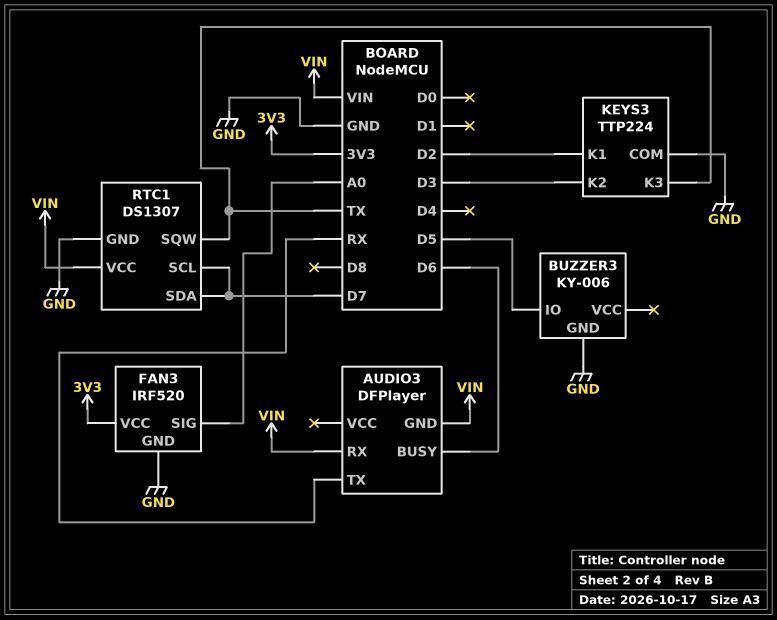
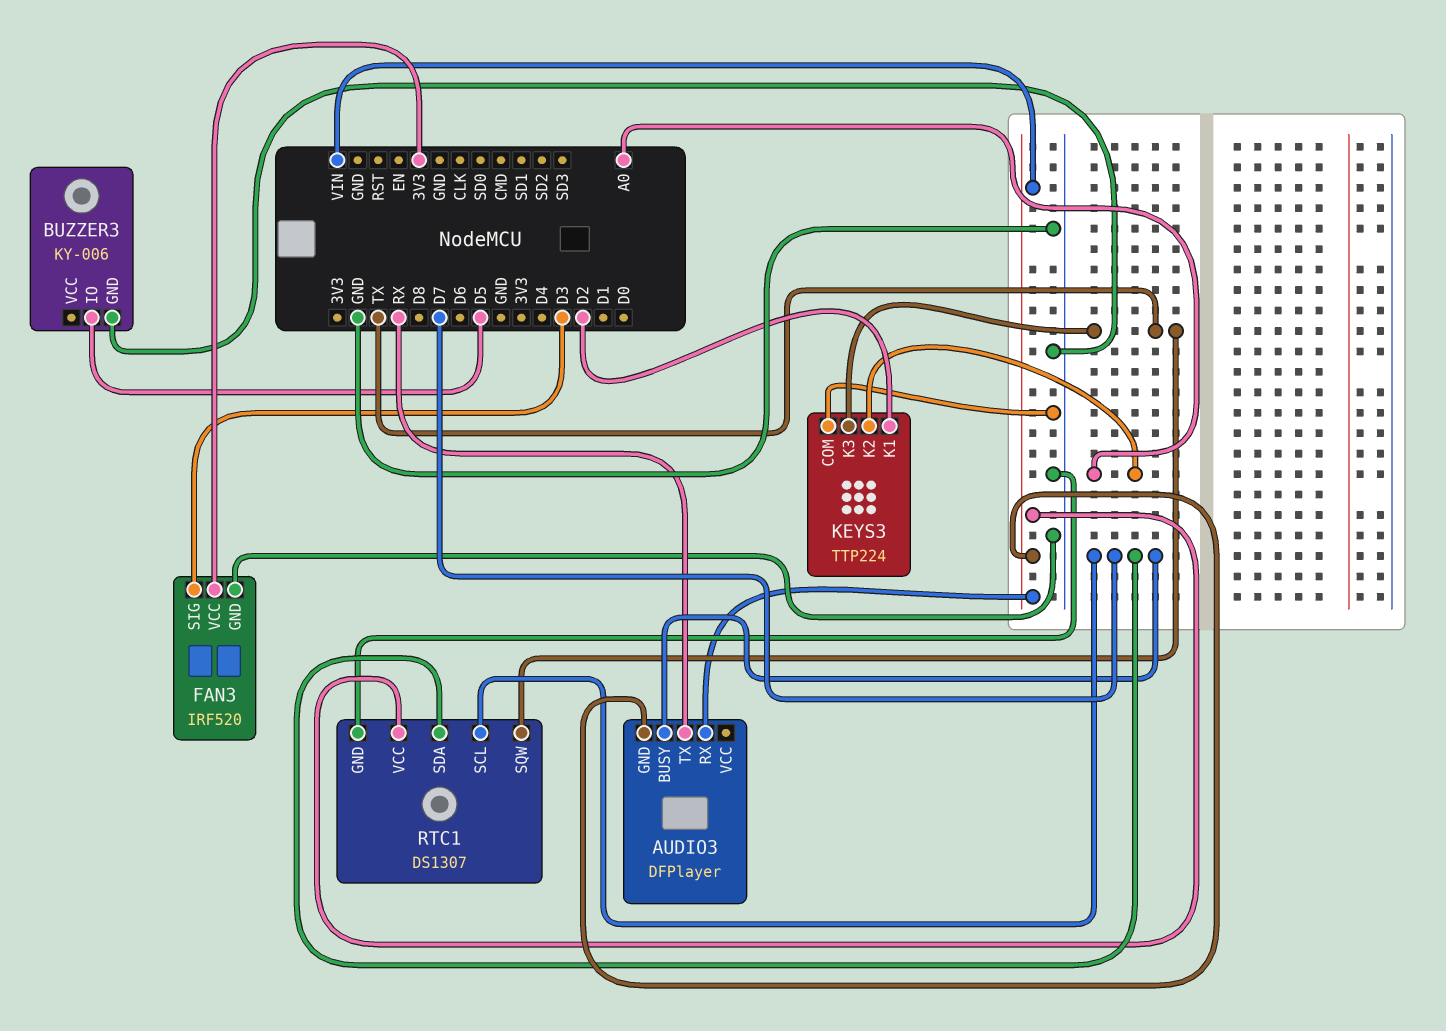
AUDIO3 pin BUSY: D6 -> D7
FAN3 pin SIG: A0 -> D3
KEYS3 pin K2: D3 -> A0

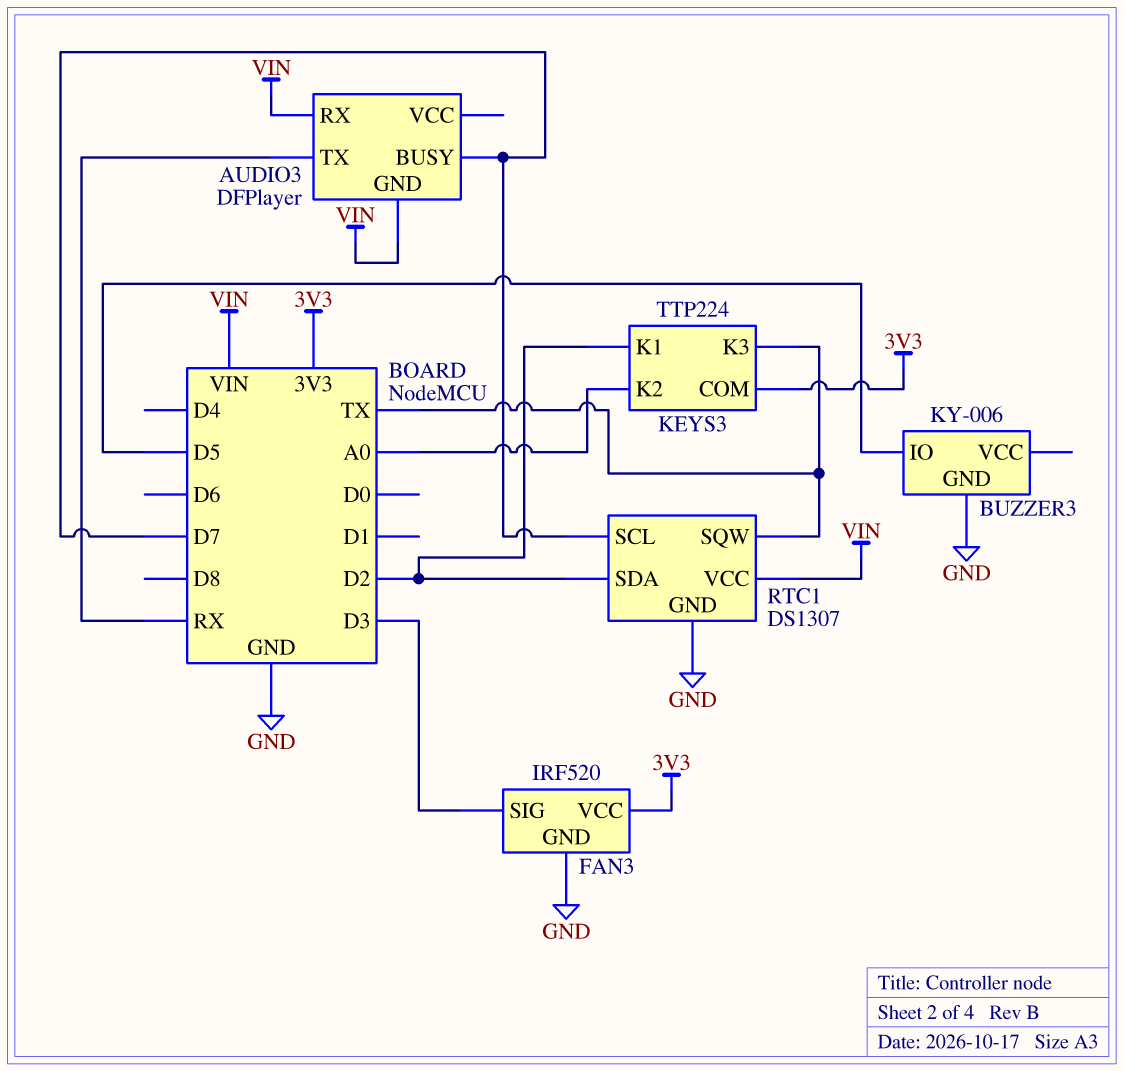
KEYS3 pin COM: GND -> 3V3
RTC1 pin SDA: D7 -> D2

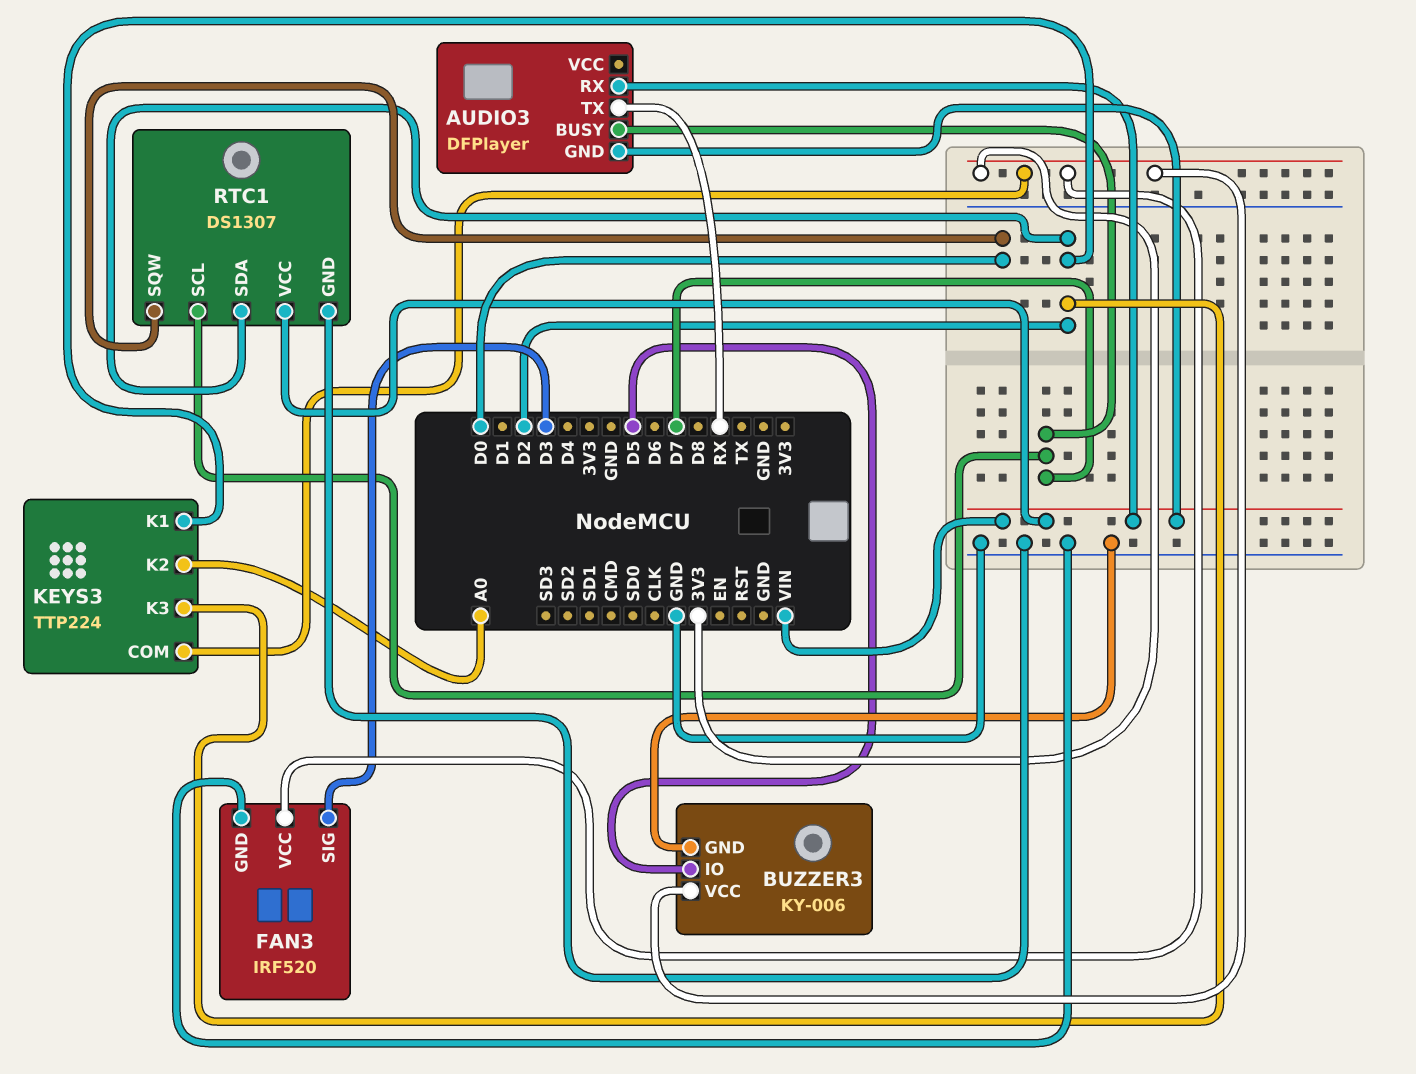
BUZZER3 pin VCC: none -> 3V3
KEYS3 pin K3: TX -> D2
RTC1 pin SQW: TX -> D0

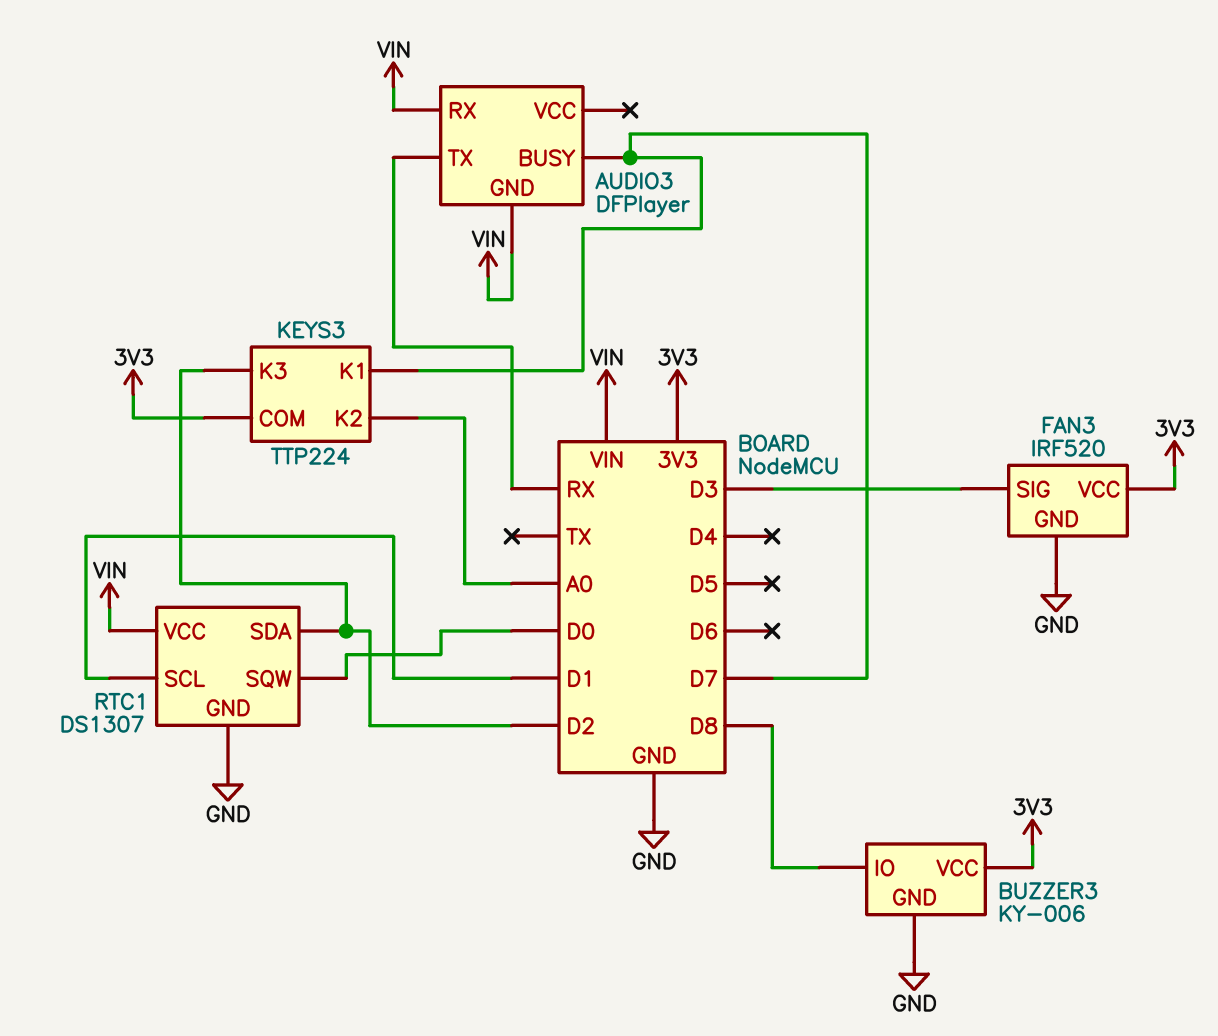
BUZZER3 pin IO: D5 -> D8
KEYS3 pin K1: D2 -> D7
RTC1 pin SCL: D7 -> D1

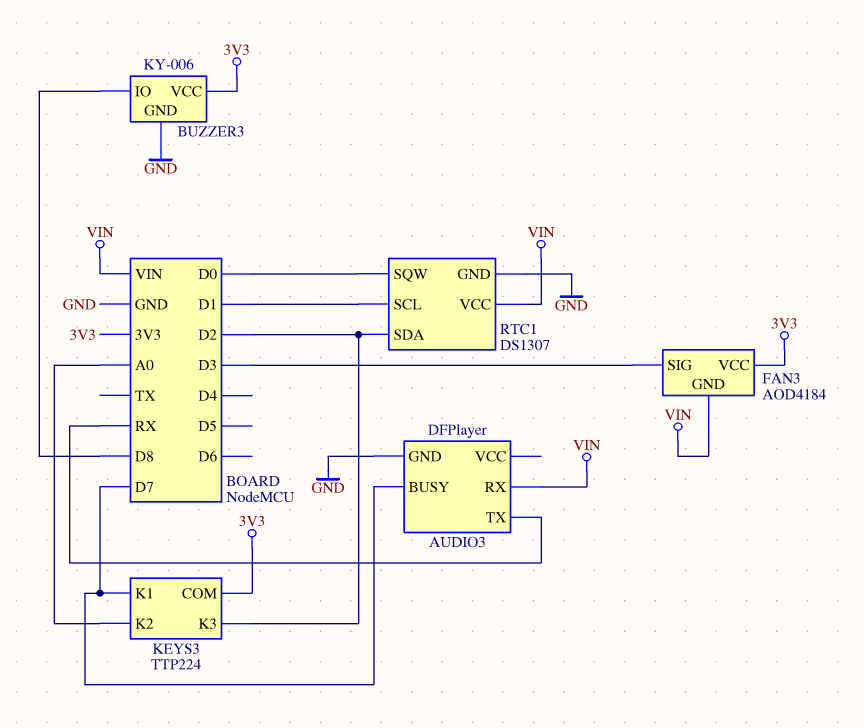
AUDIO3 pin GND: VIN -> GND
FAN3: IRF520 -> AOD4184
FAN3 pin GND: GND -> VIN

